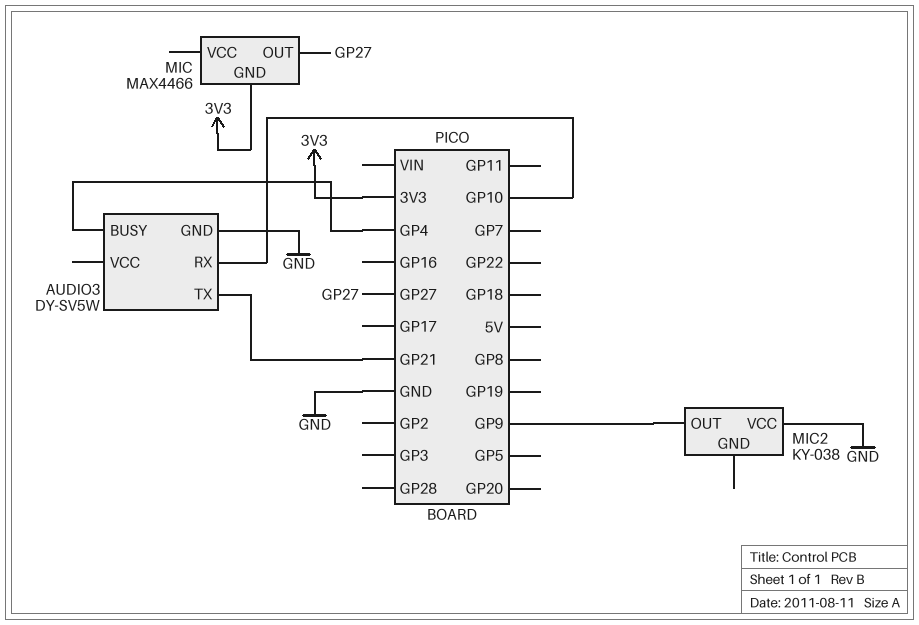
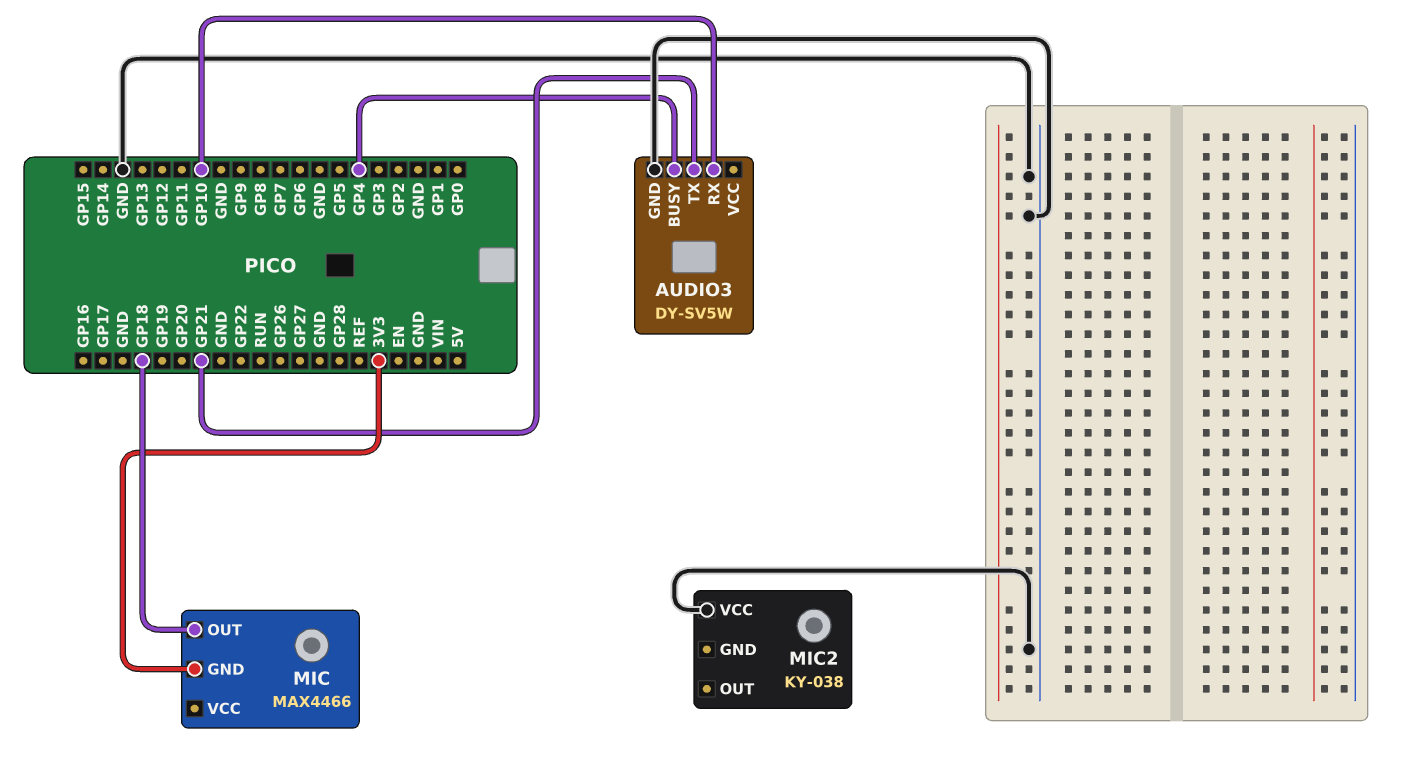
MIC pin OUT: GP27 -> GP18
MIC2 pin OUT: GP9 -> none

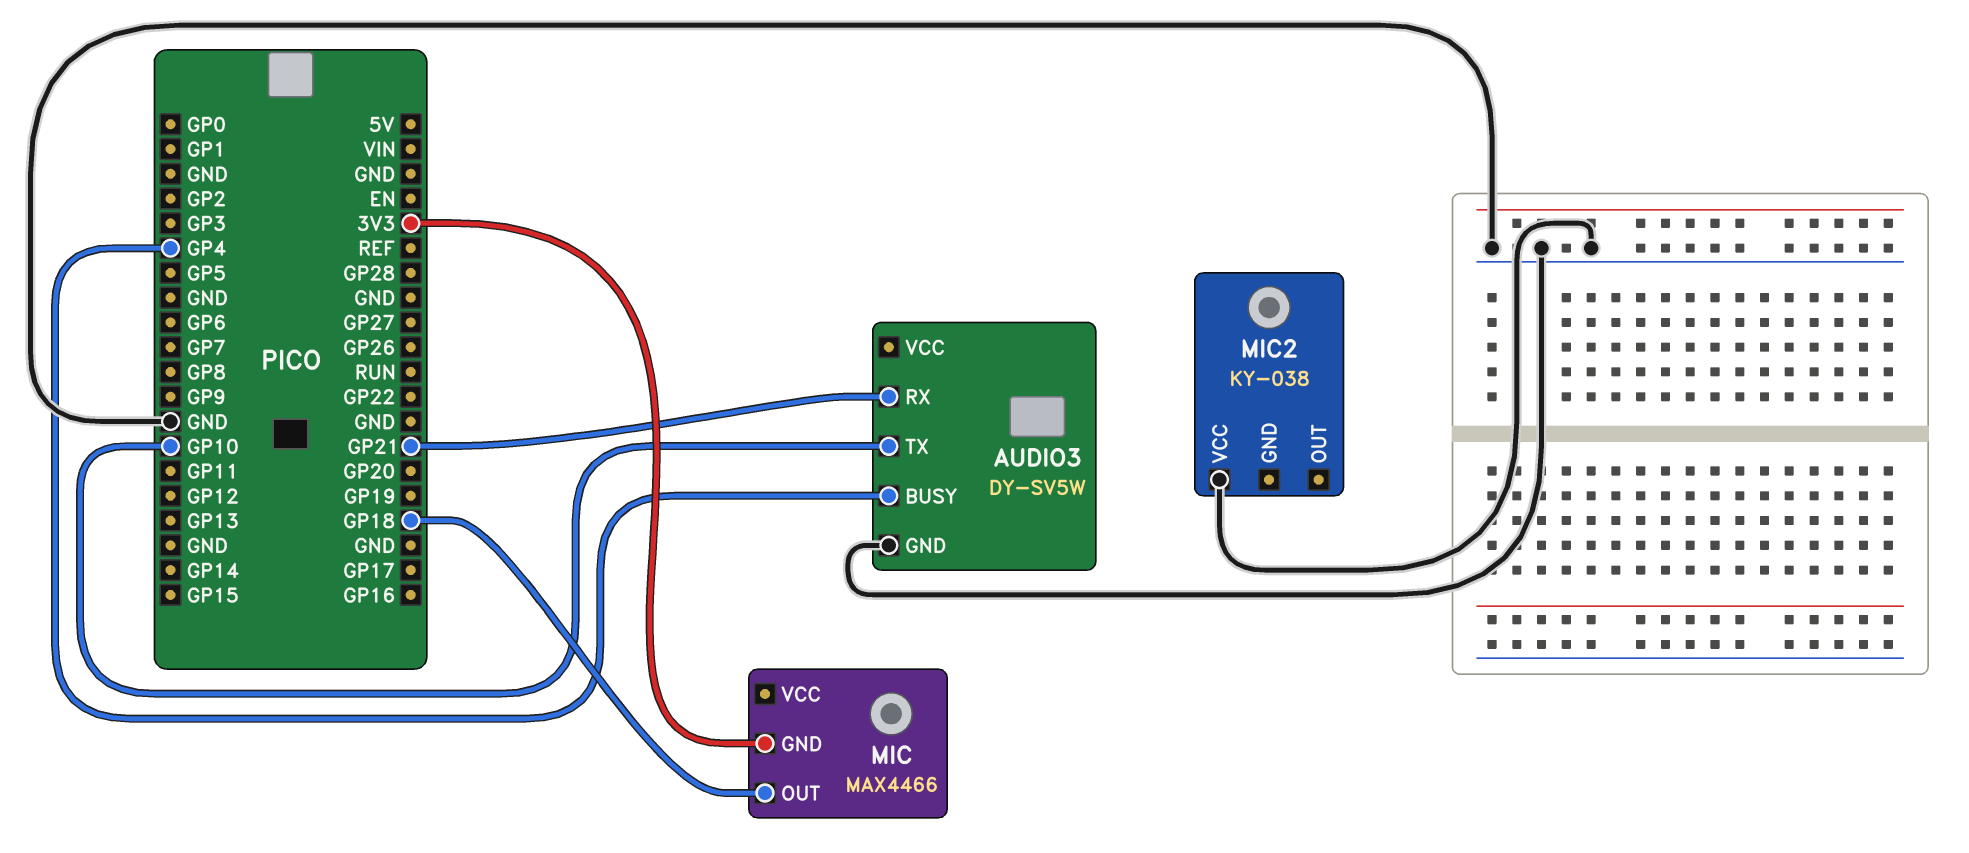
AUDIO3 pin RX: GP10 -> GP21
AUDIO3 pin TX: GP21 -> GP10

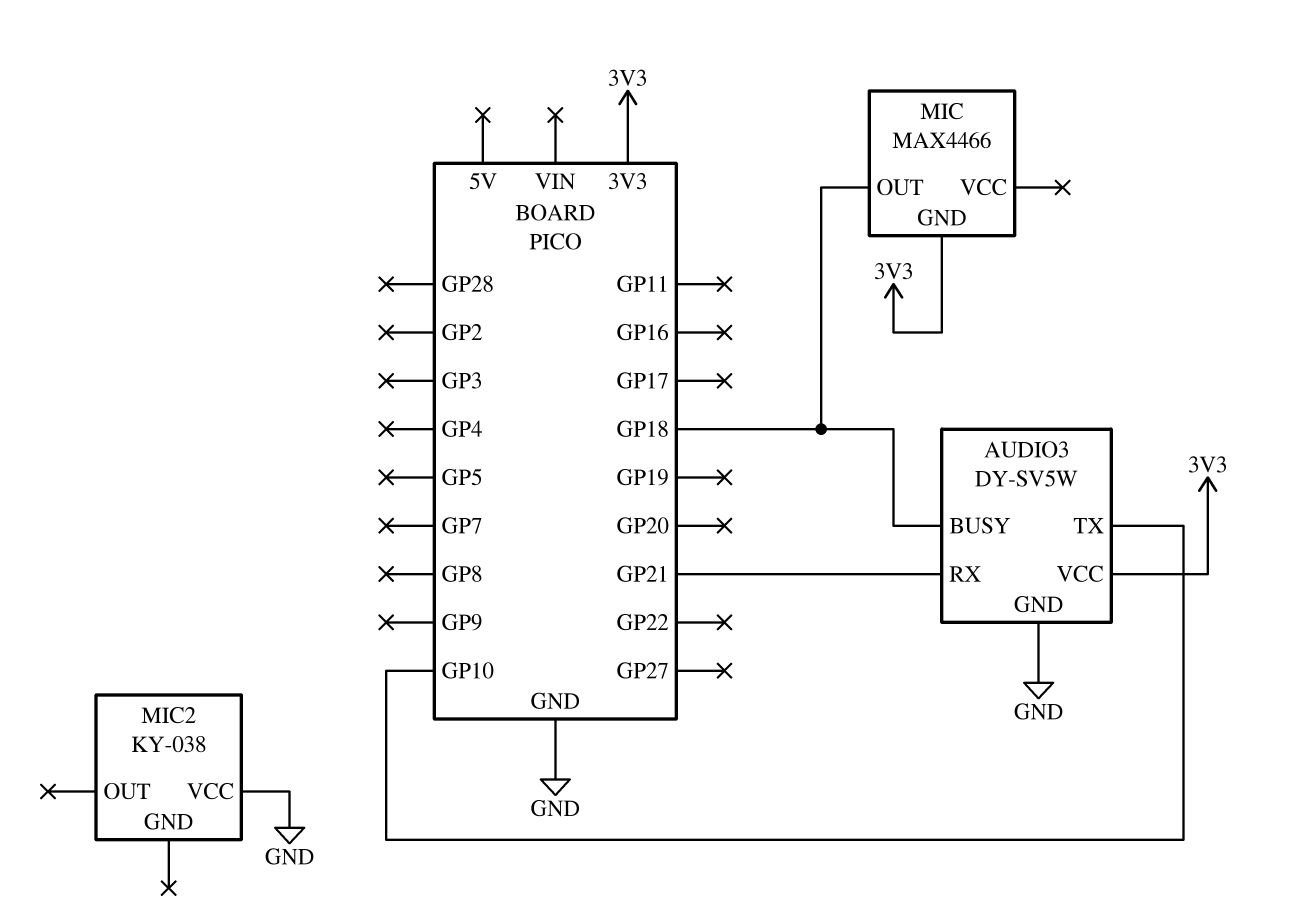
AUDIO3 pin BUSY: GP4 -> GP18
AUDIO3 pin VCC: none -> 3V3

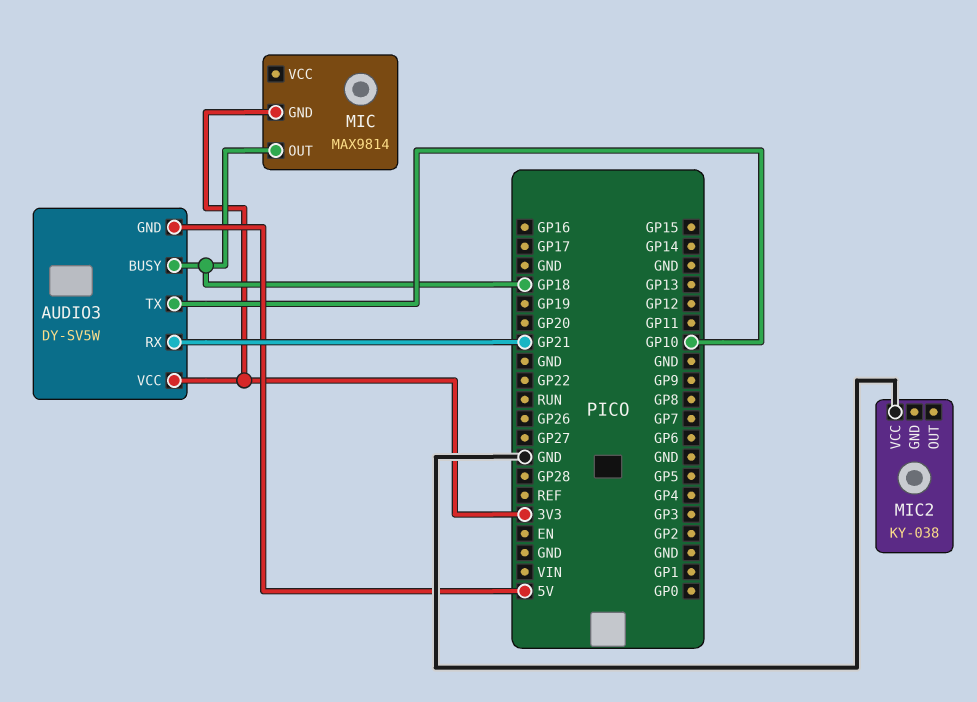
AUDIO3 pin GND: GND -> 5V
MIC: MAX4466 -> MAX9814

